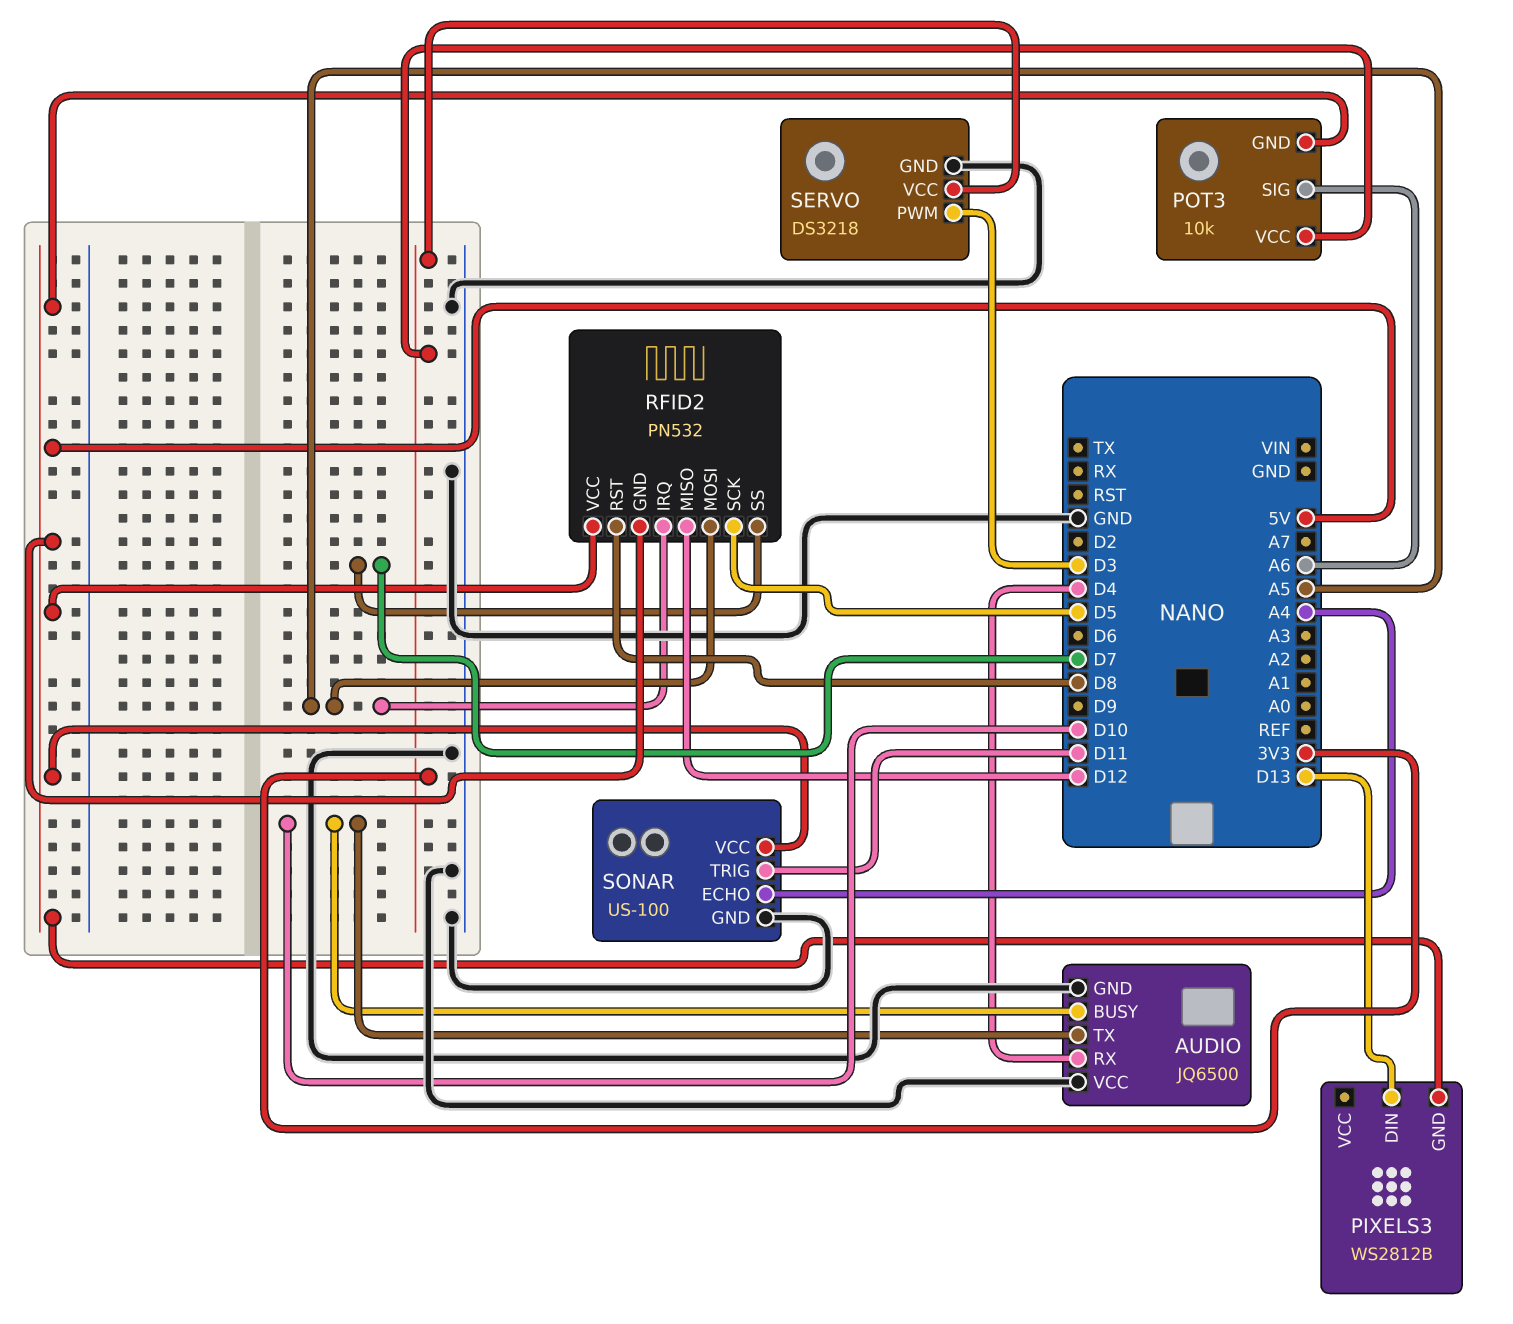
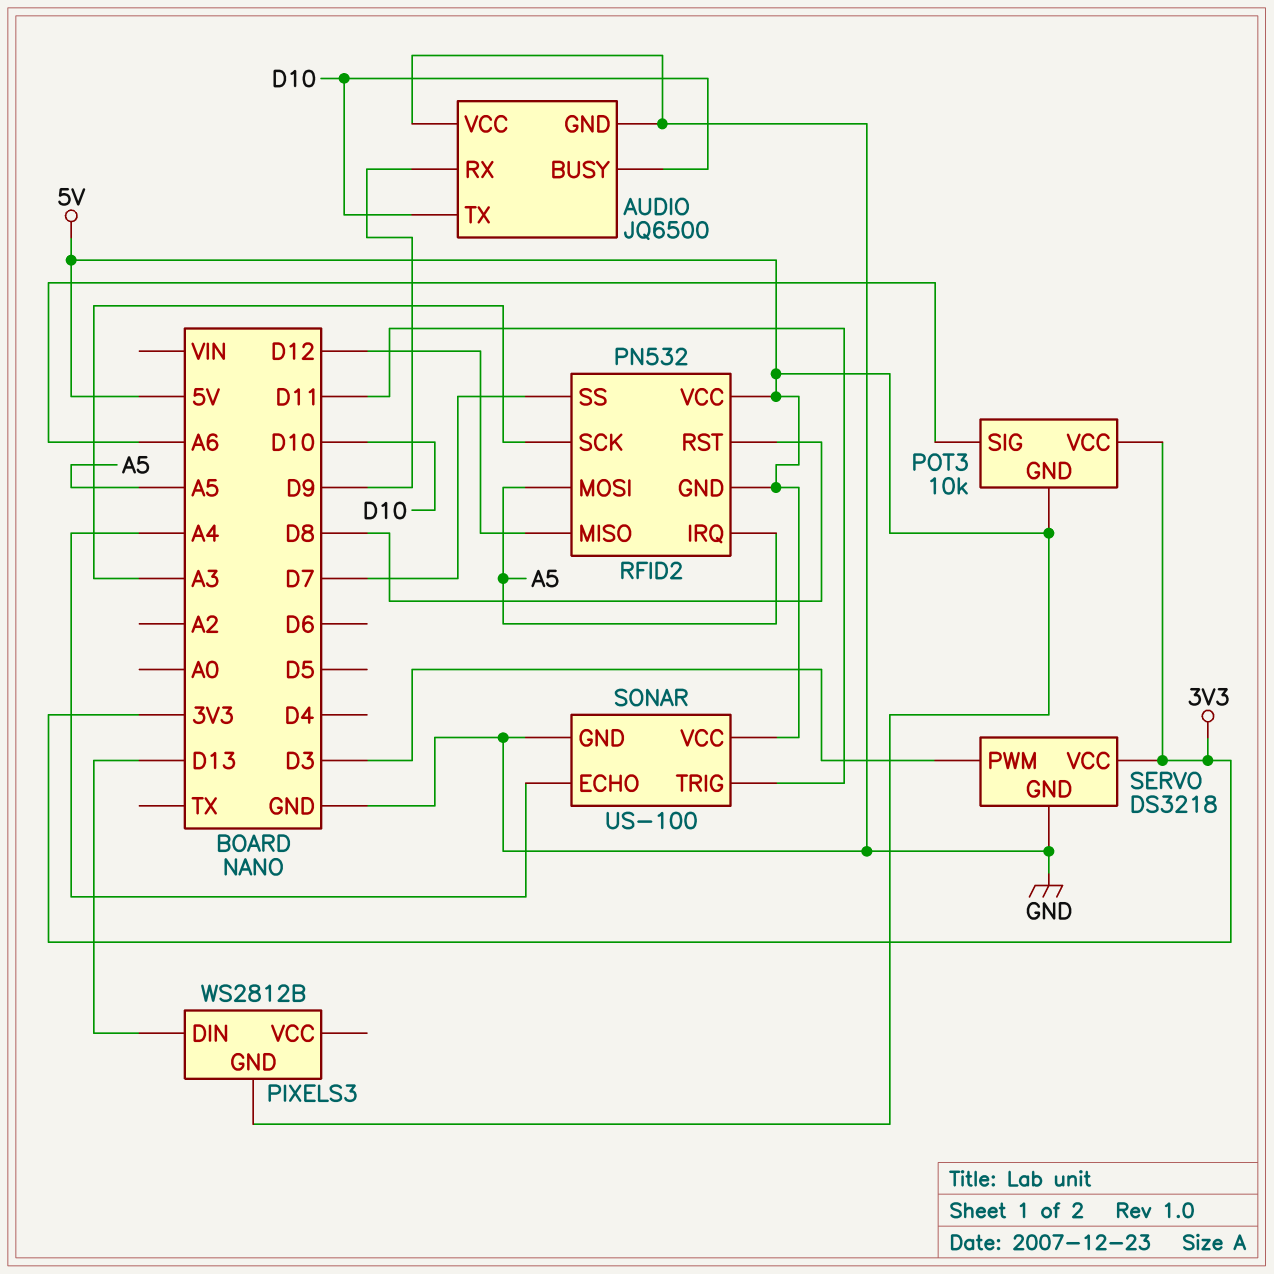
AUDIO pin RX: D4 -> D9
RFID2 pin SCK: D5 -> A3

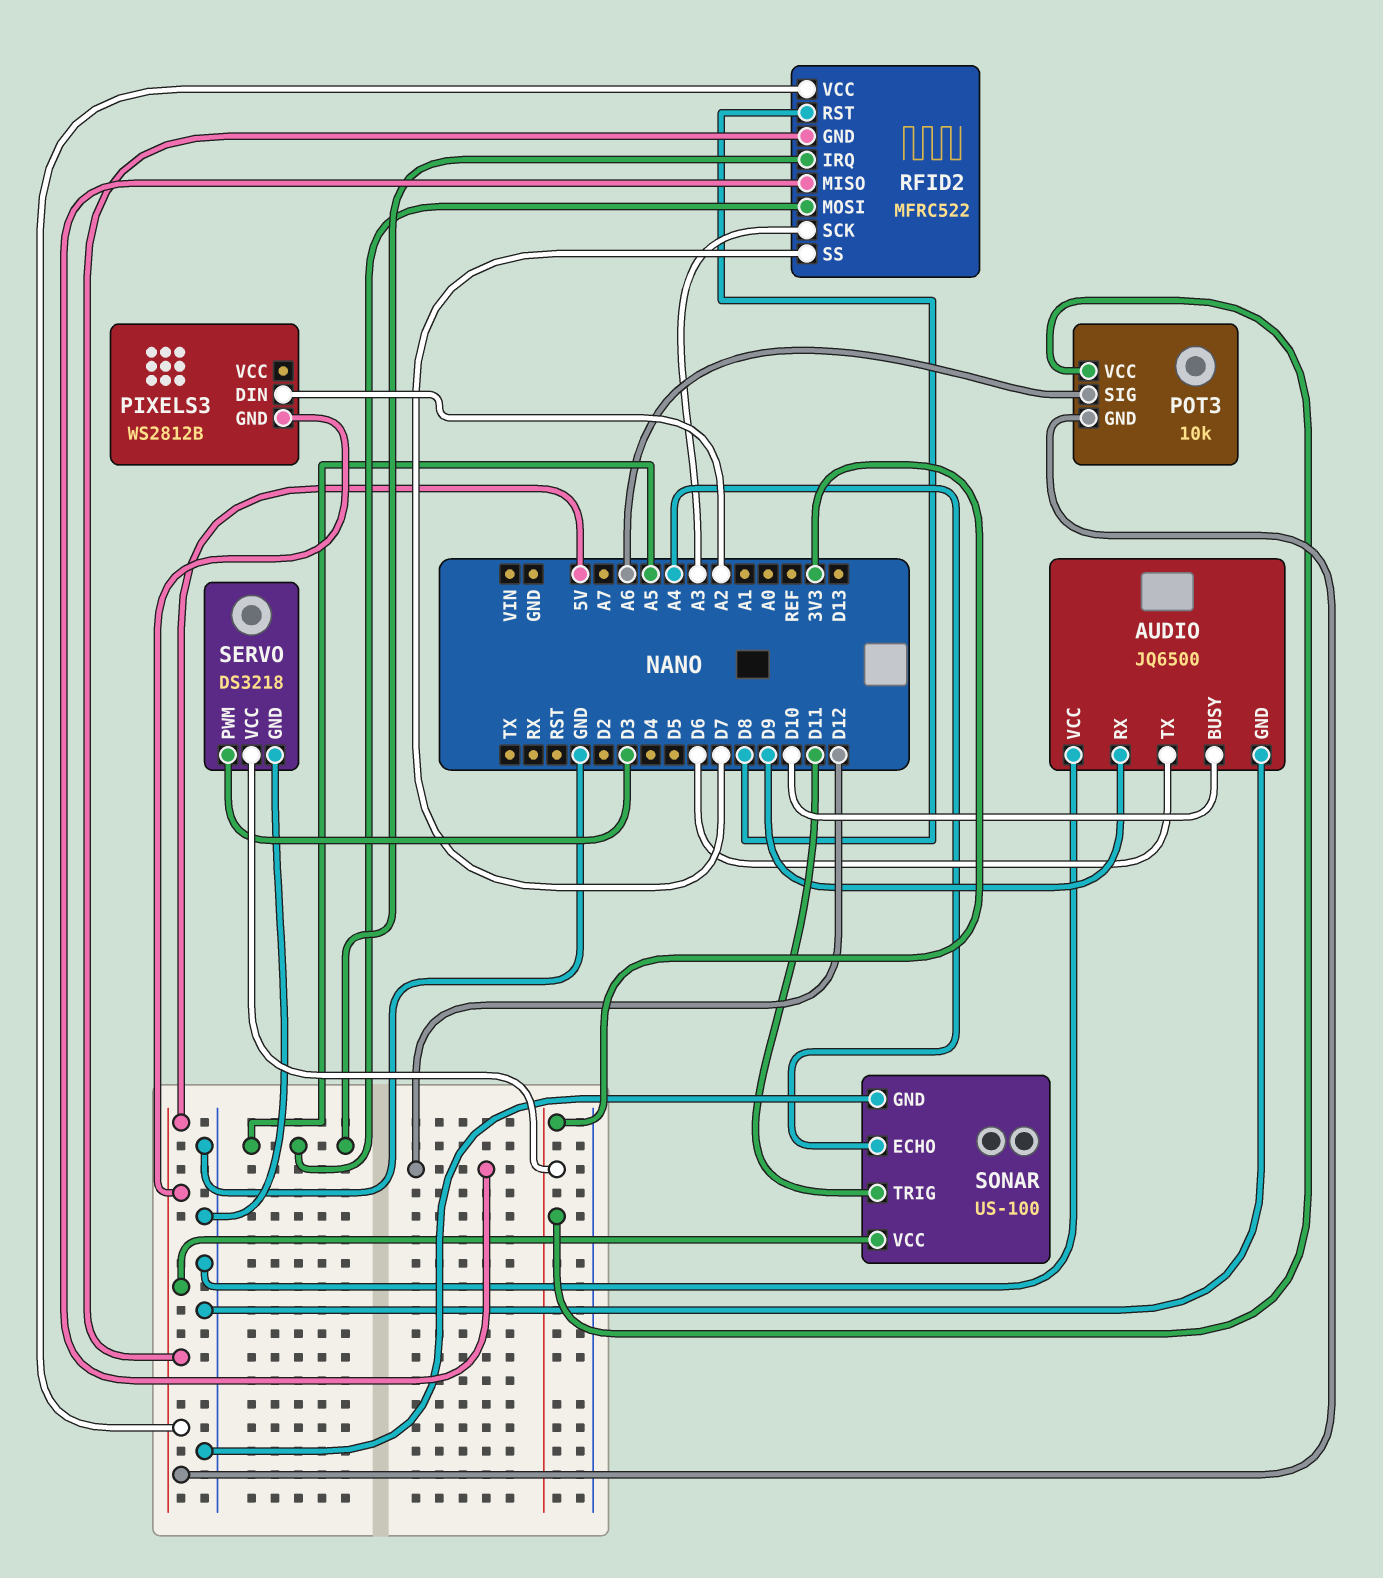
AUDIO pin TX: D10 -> D6
PIXELS3 pin DIN: D13 -> A2
RFID2: PN532 -> MFRC522

